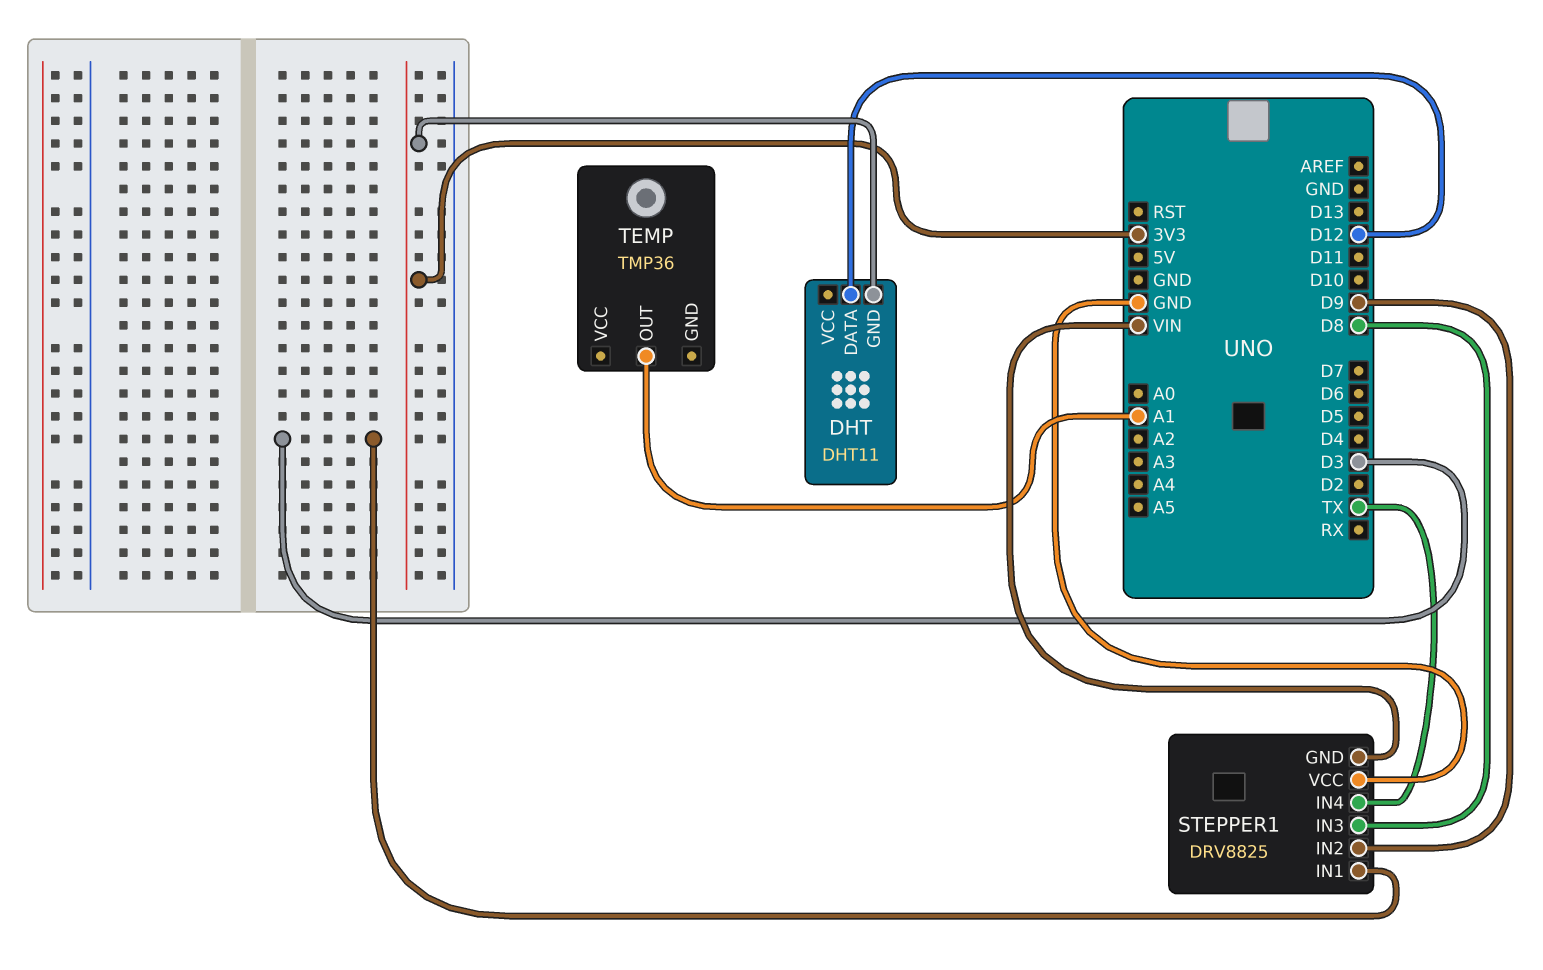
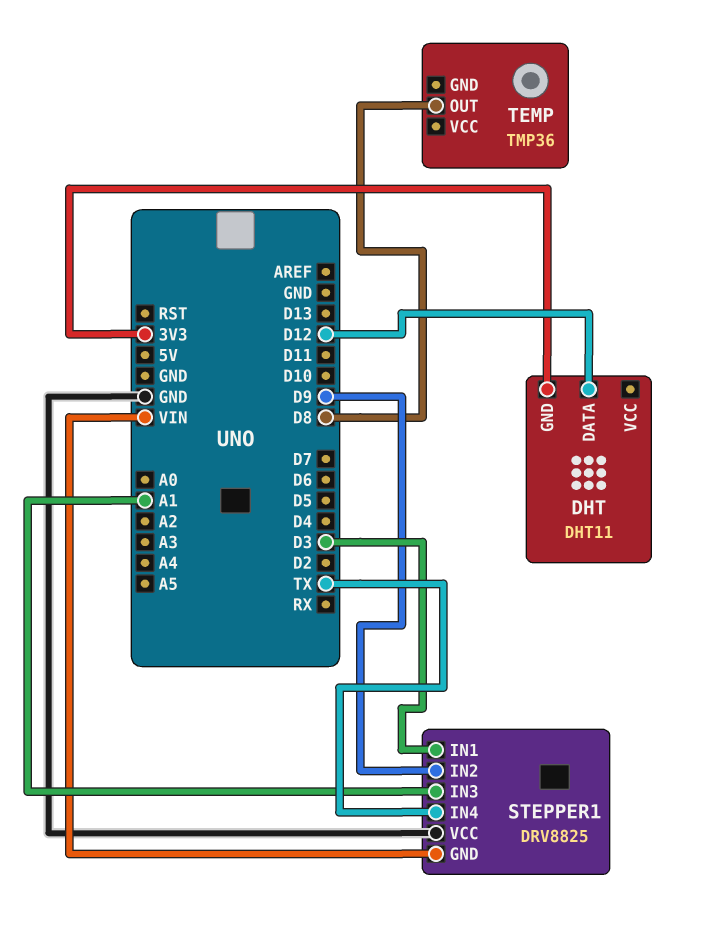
STEPPER1 pin IN3: D8 -> A1
TEMP pin OUT: A1 -> D8

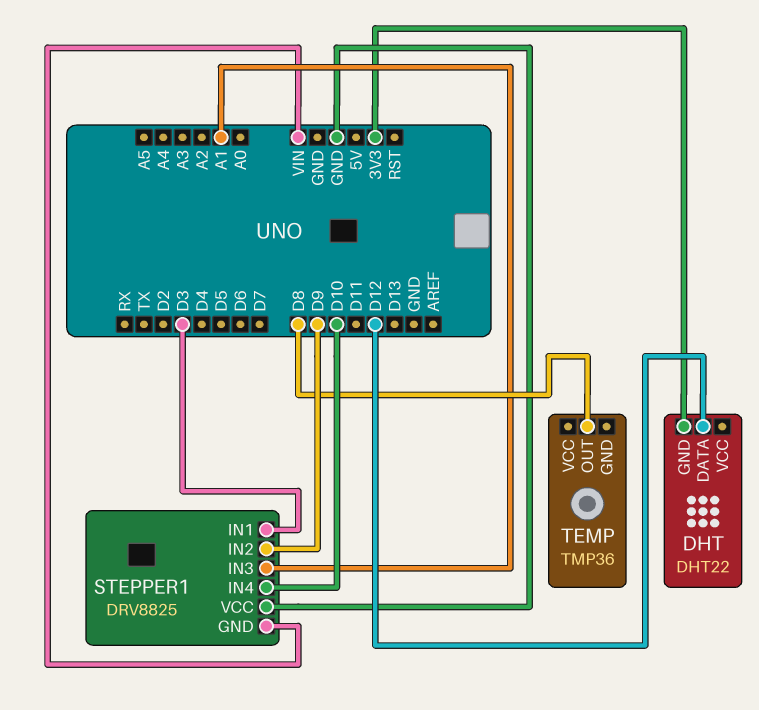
DHT: DHT11 -> DHT22
STEPPER1 pin IN4: TX -> D10

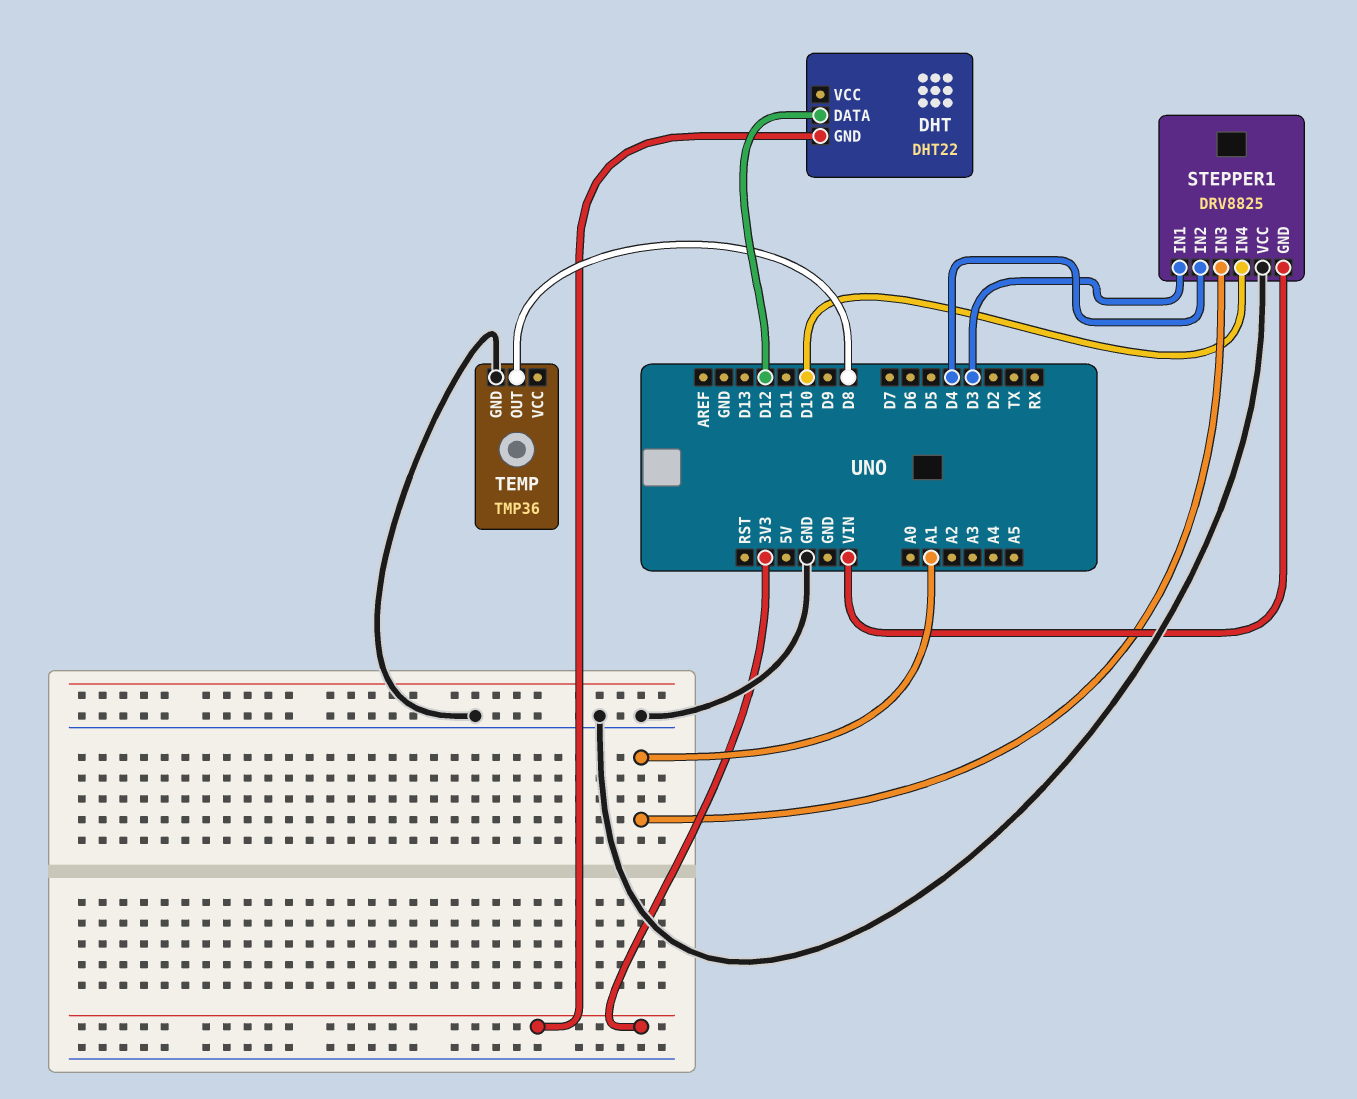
STEPPER1 pin IN2: D9 -> D4
TEMP pin GND: none -> GND

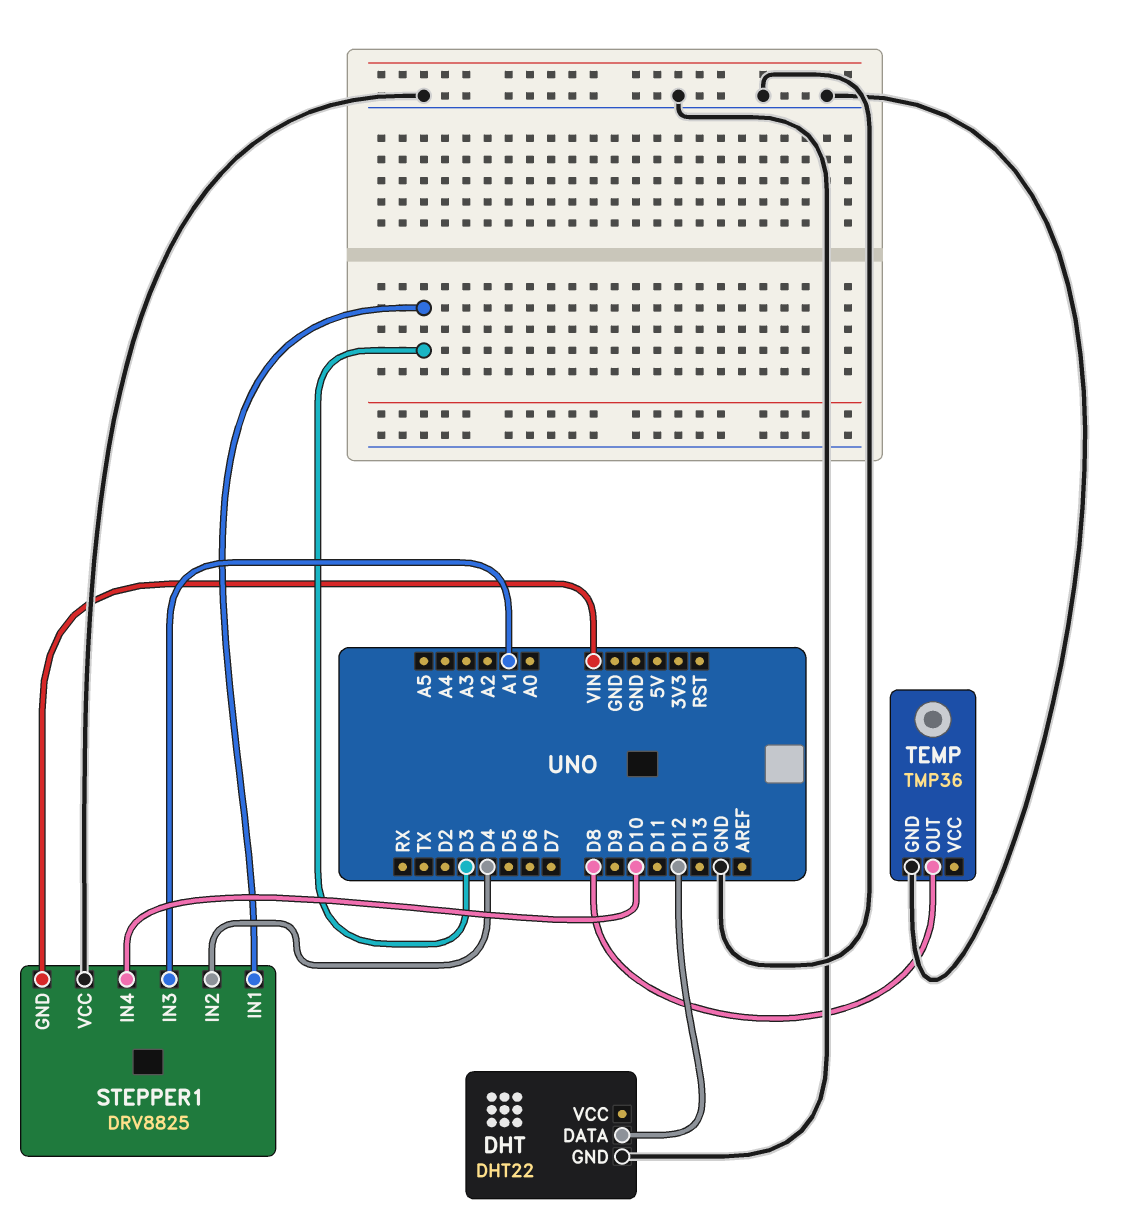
DHT pin GND: 3V3 -> GND

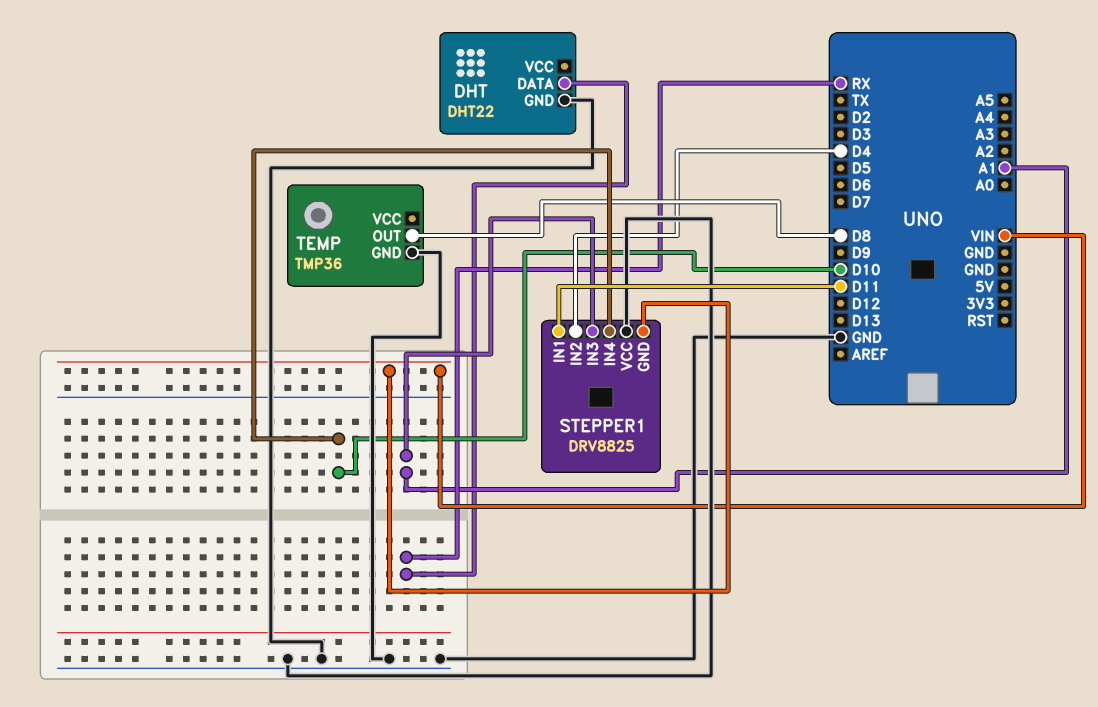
DHT pin DATA: D12 -> RX
STEPPER1 pin IN1: D3 -> D11

